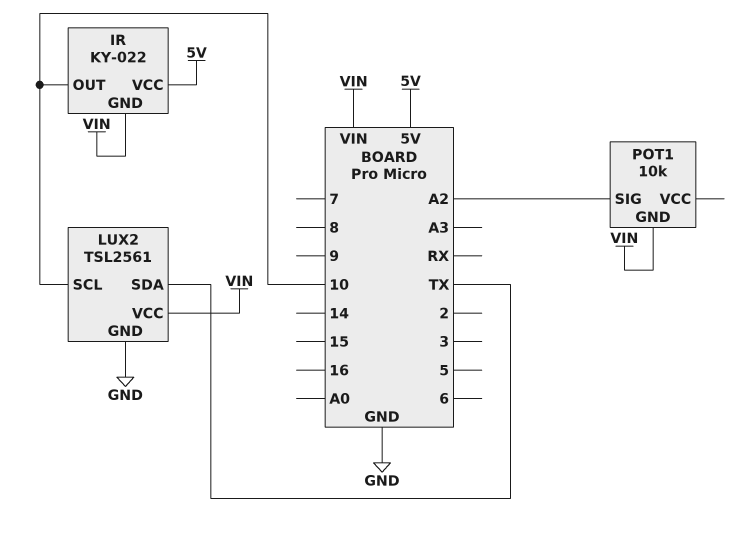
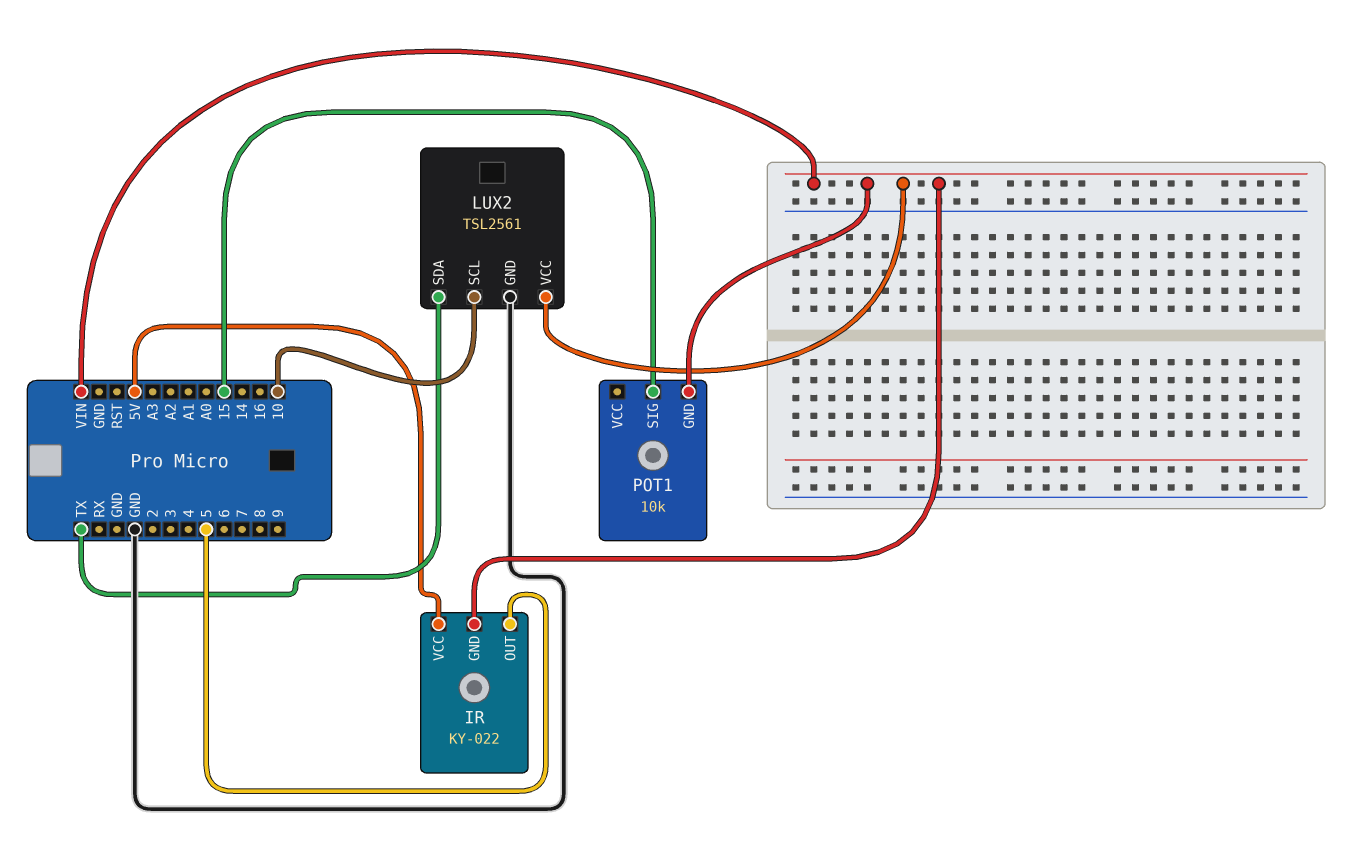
IR pin OUT: 10 -> 5
POT1 pin SIG: A2 -> 15

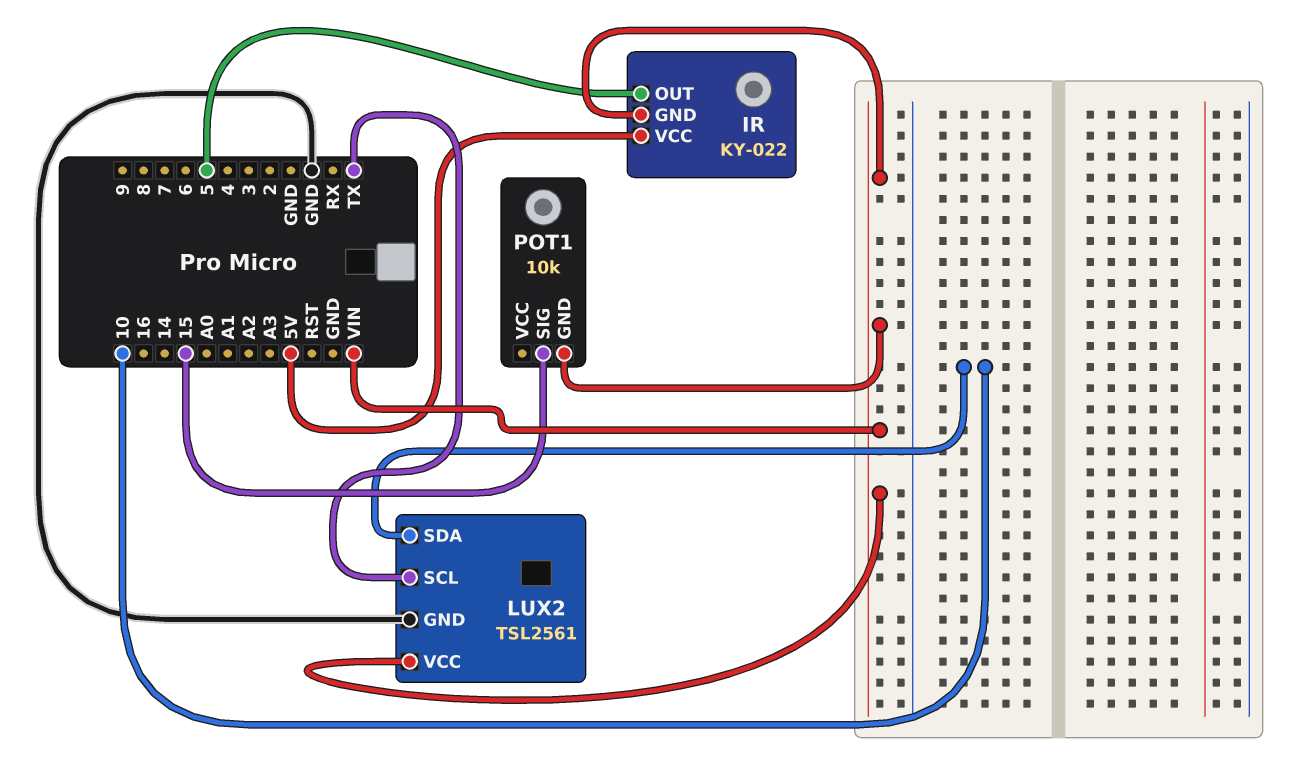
LUX2 pin SCL: 10 -> TX
LUX2 pin SDA: TX -> 10

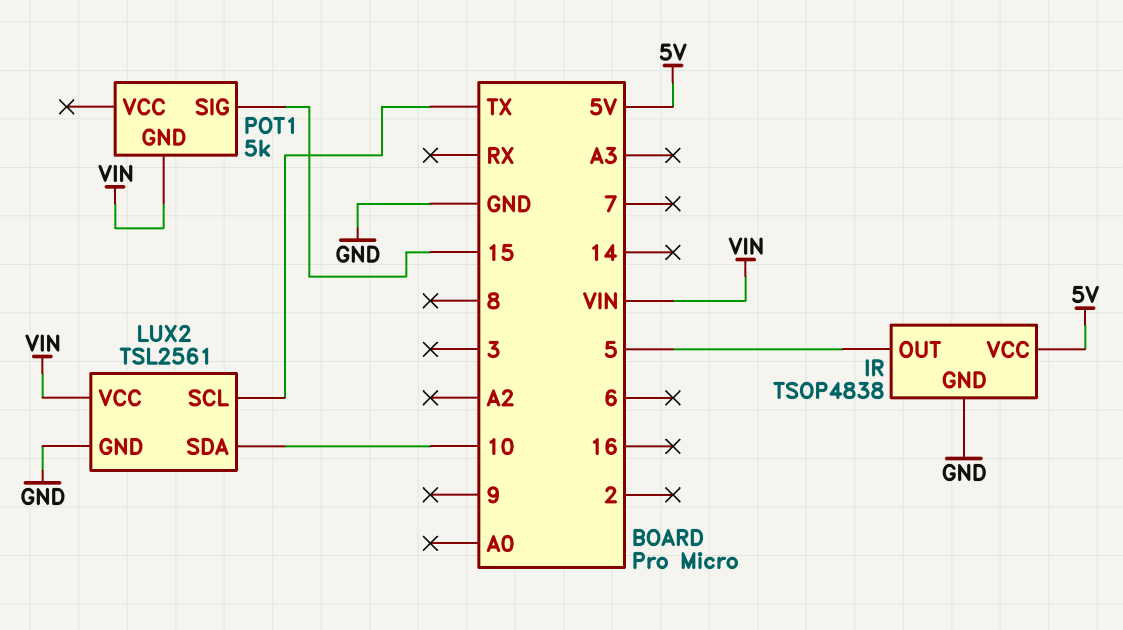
IR: KY-022 -> TSOP4838
IR pin GND: VIN -> GND
POT1: 10k -> 5k

